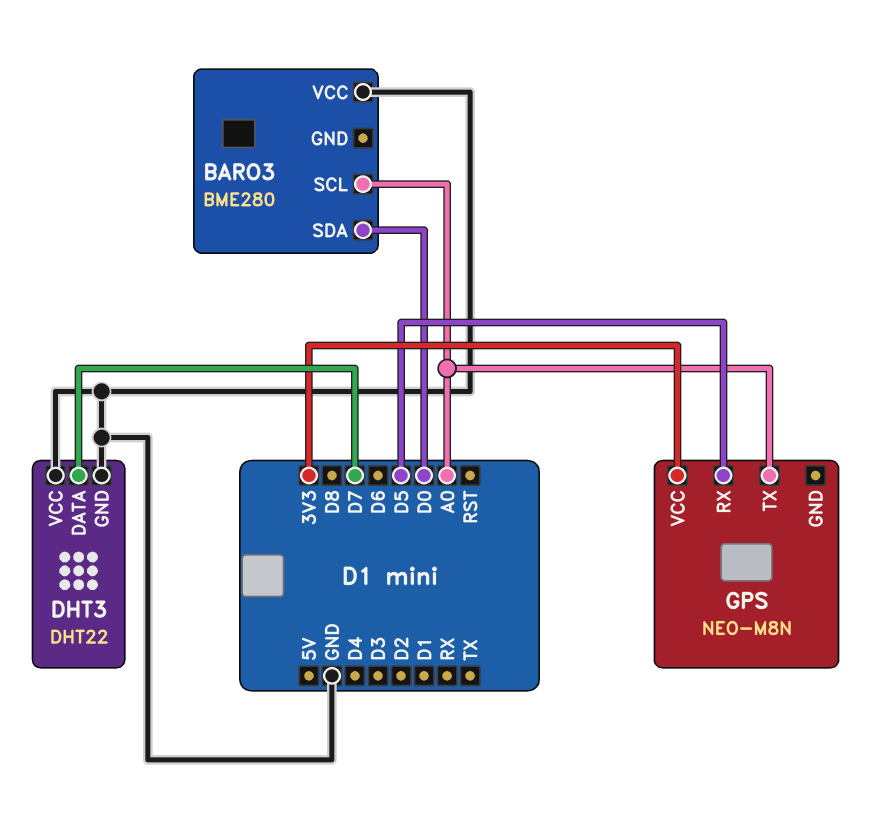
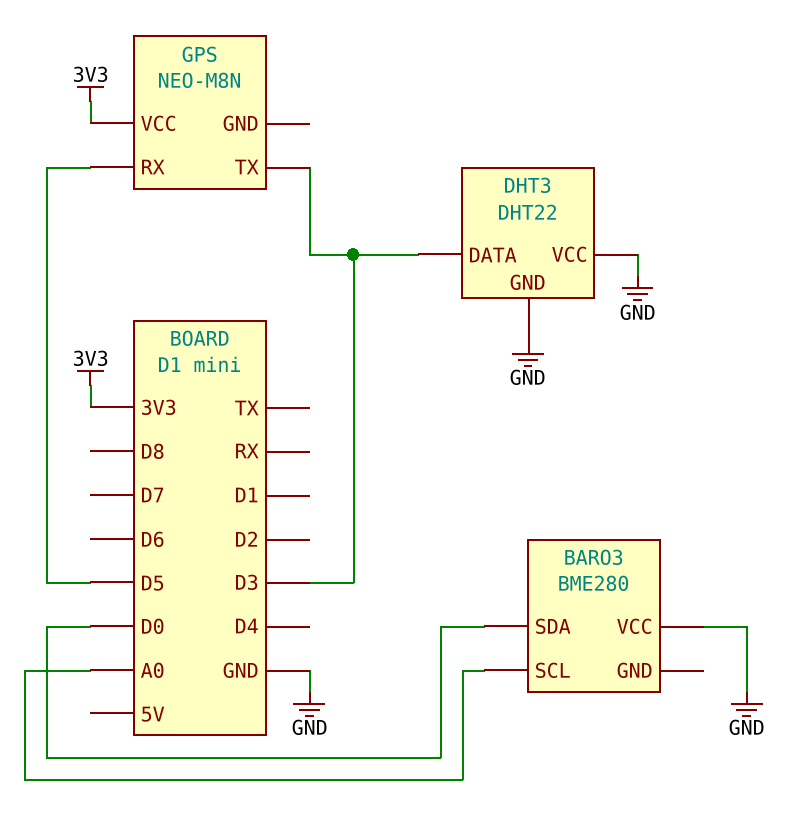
DHT3 pin DATA: D7 -> D3
GPS pin TX: A0 -> D3

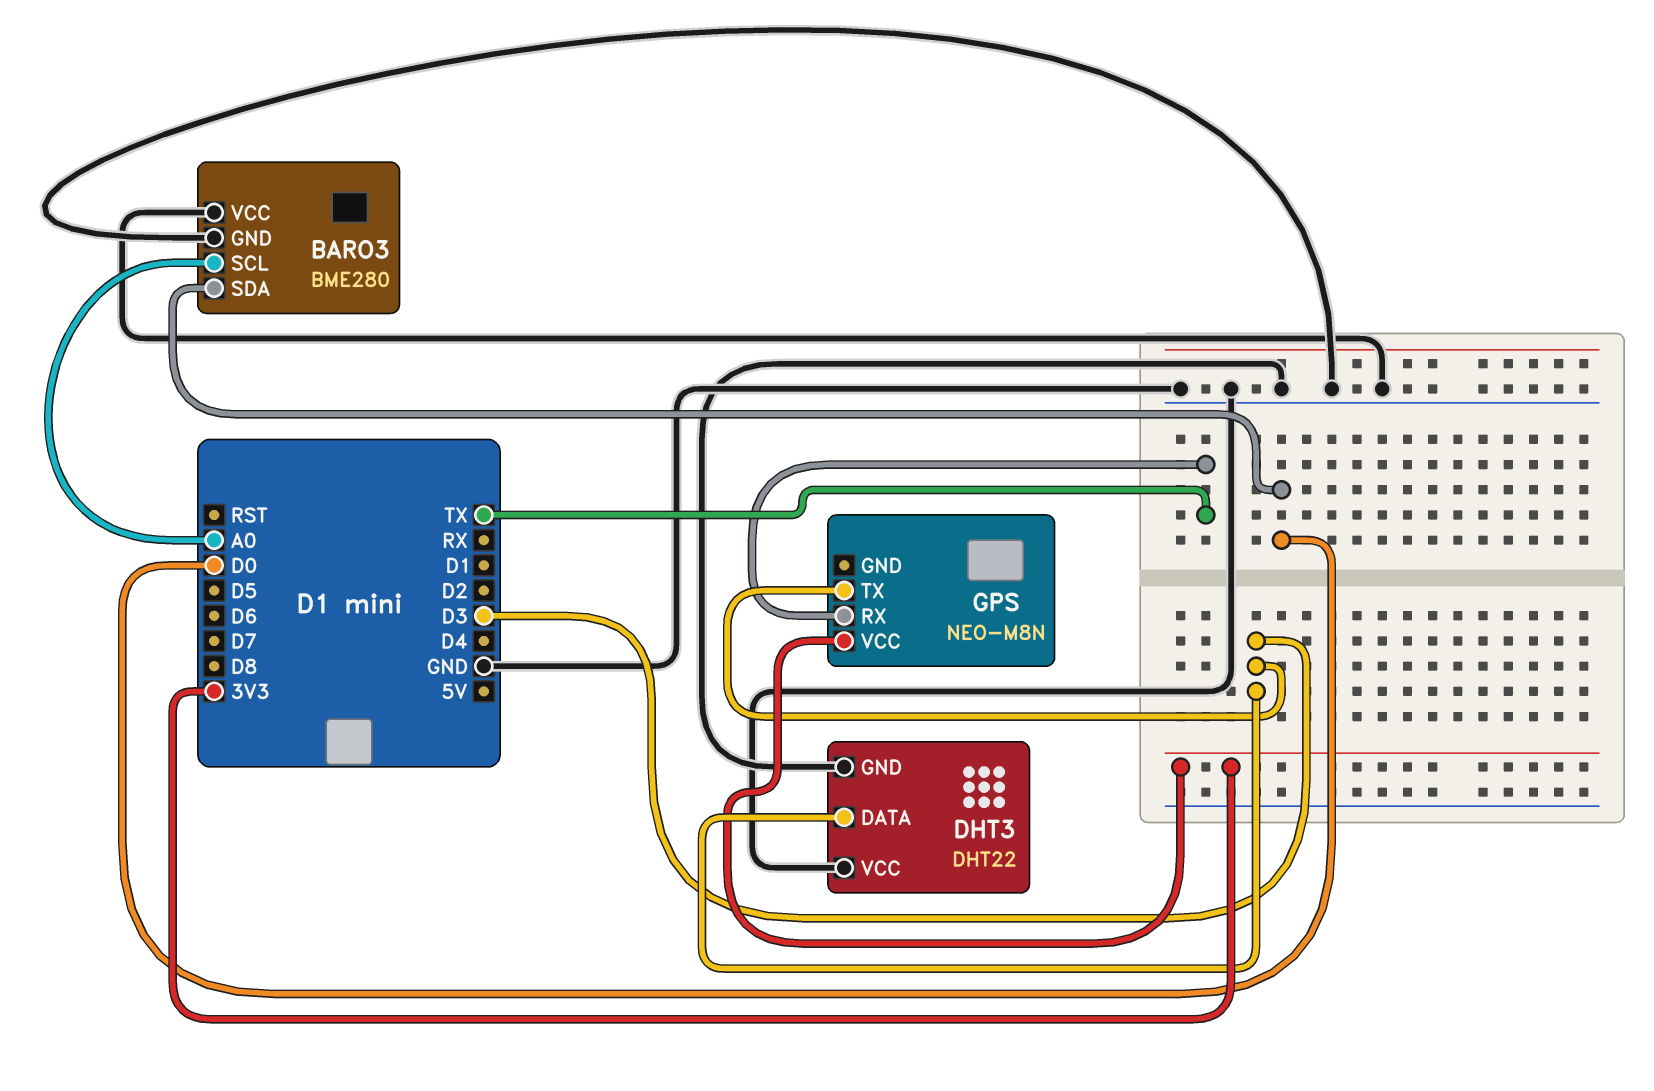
BARO3 pin GND: none -> GND
GPS pin RX: D5 -> TX

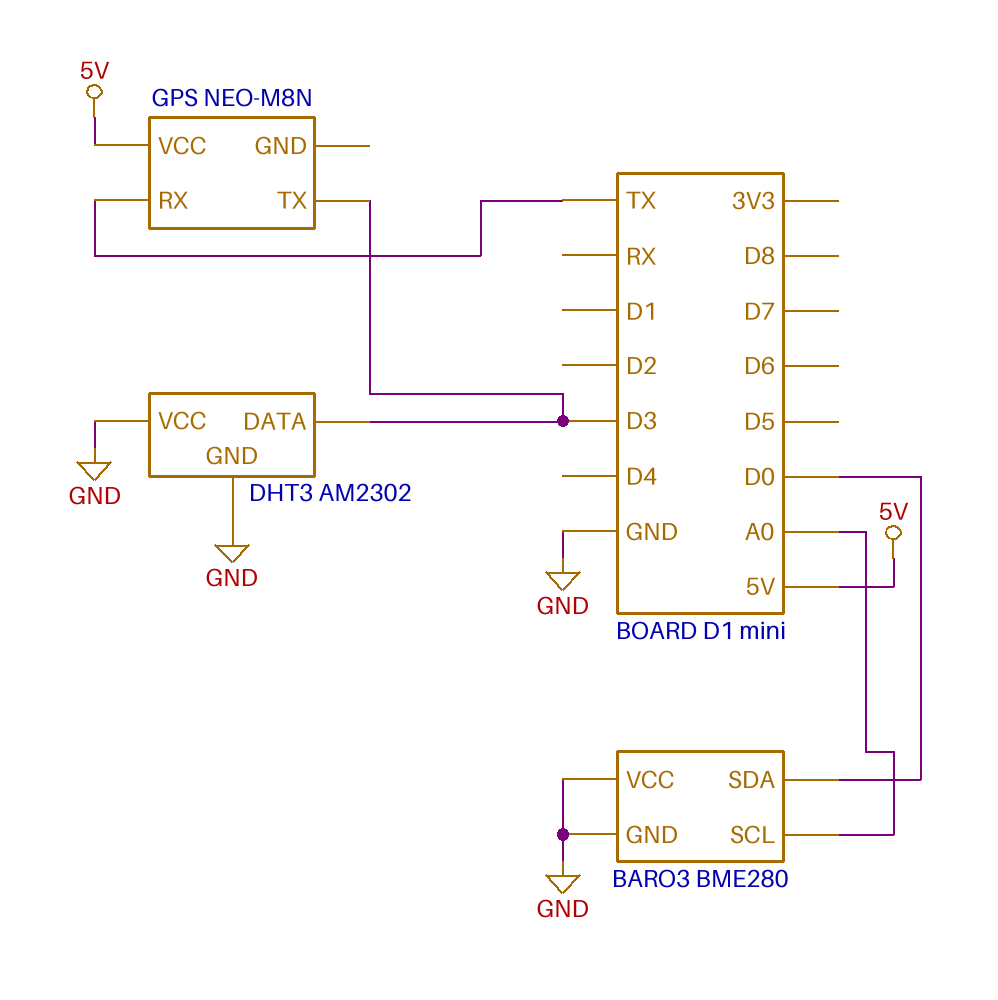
DHT3: DHT22 -> AM2302
GPS pin VCC: 3V3 -> 5V

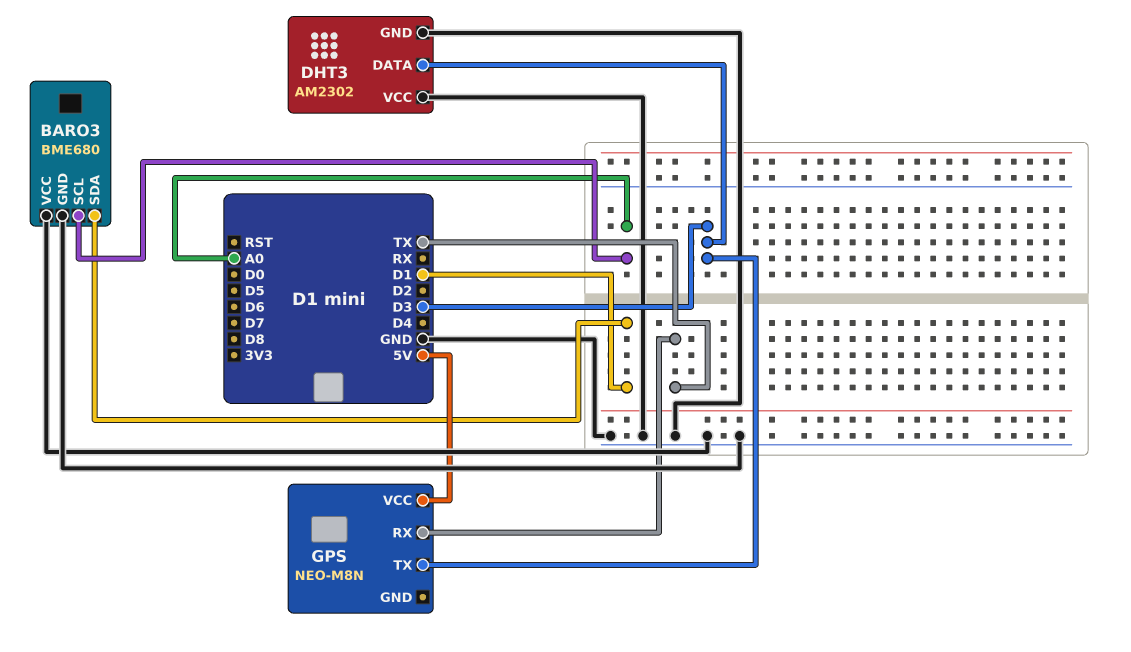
BARO3: BME280 -> BME680
BARO3 pin SDA: D0 -> D1

